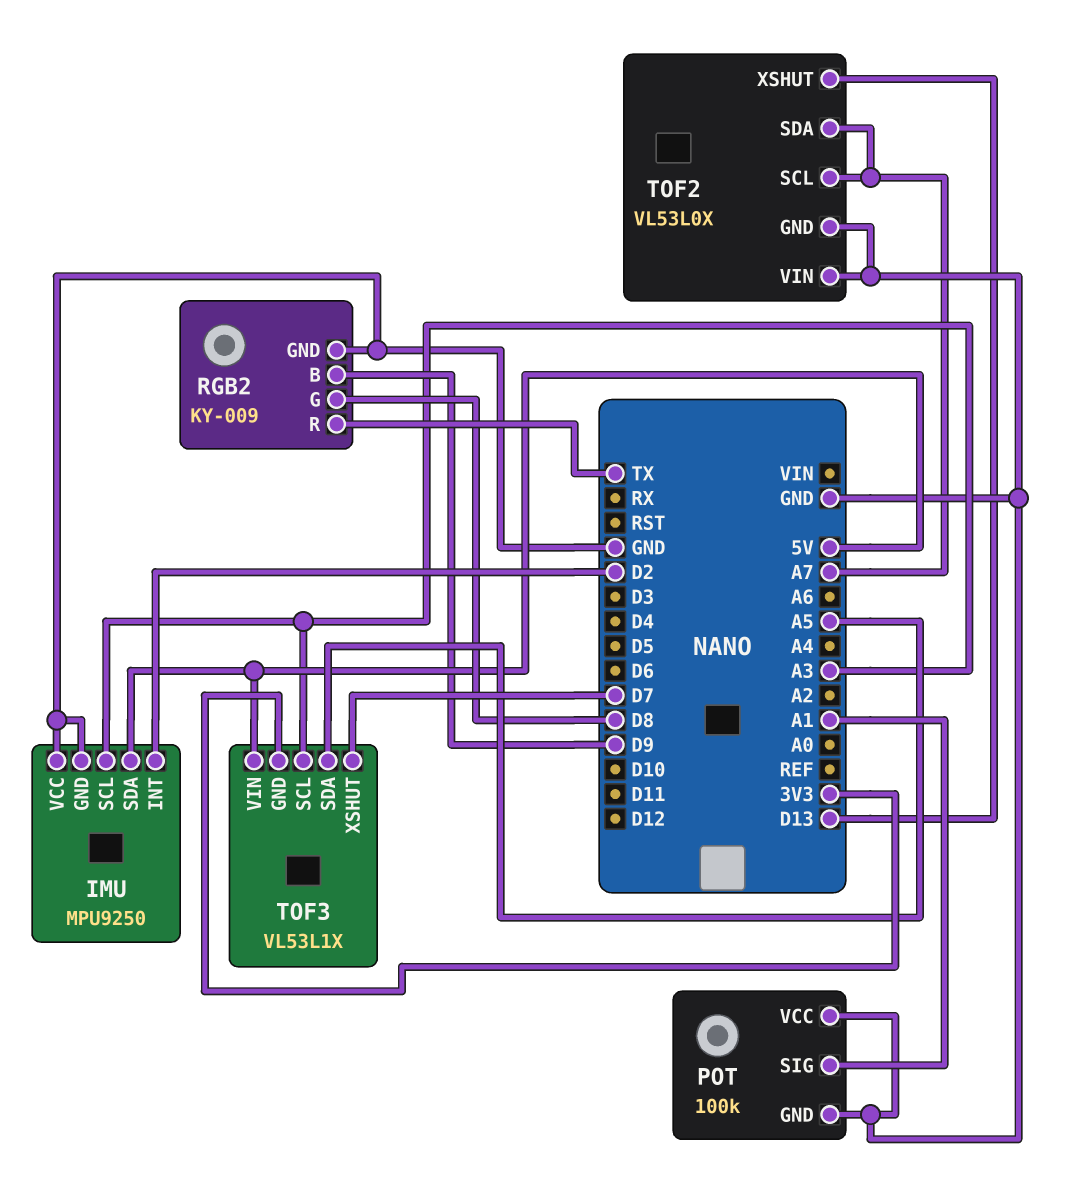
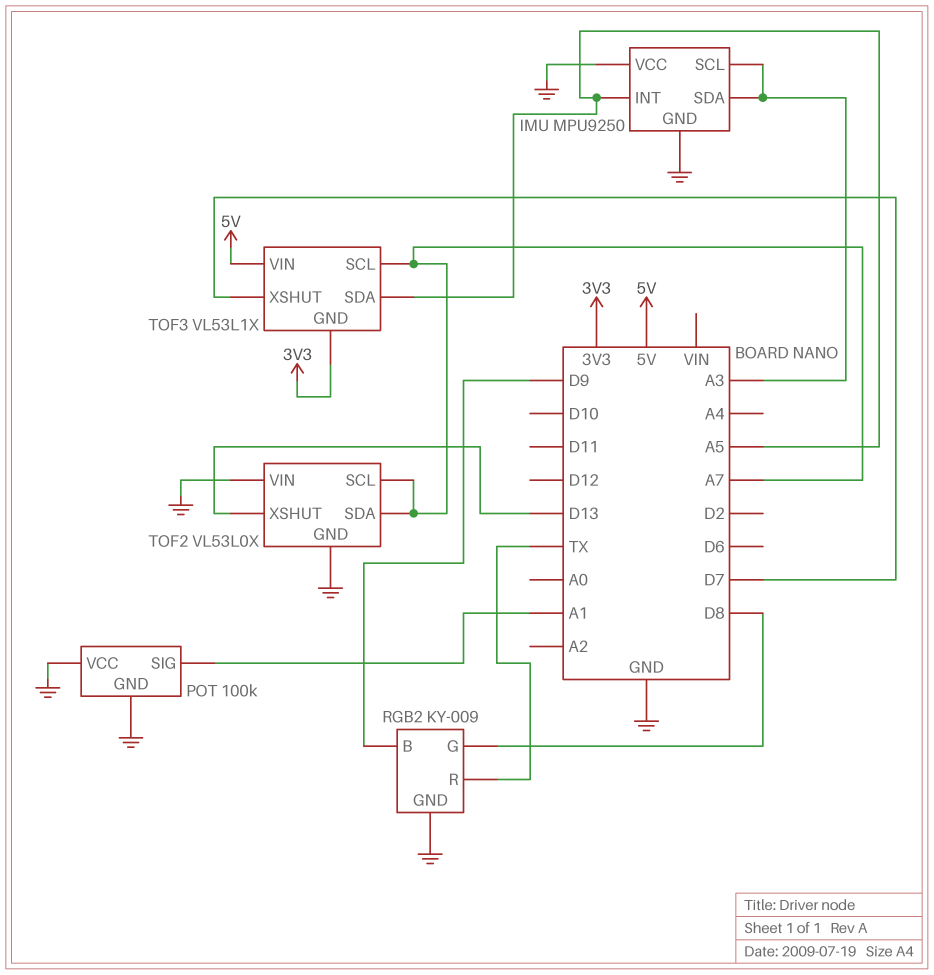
IMU pin INT: D2 -> A5
IMU pin SDA: 5V -> A3
TOF3 pin SCL: A3 -> A7

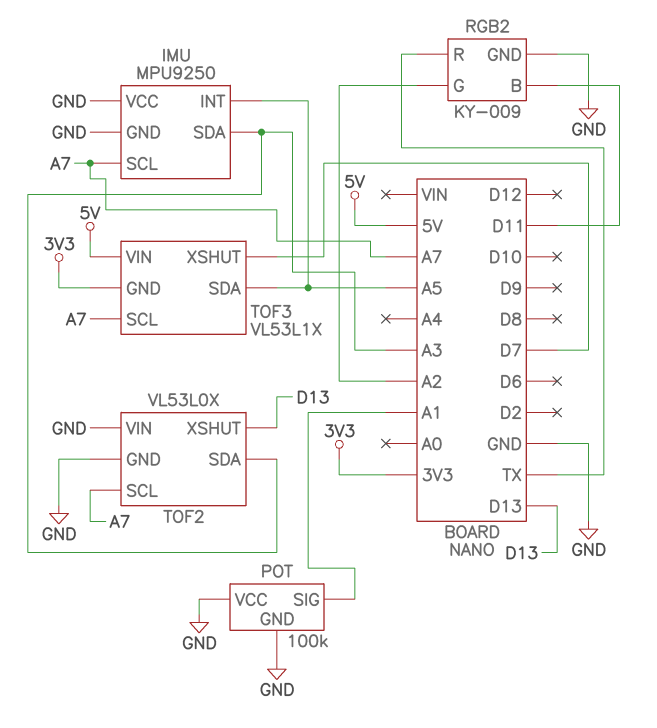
IMU pin SCL: A3 -> A7
RGB2 pin B: D9 -> D11
RGB2 pin G: D8 -> A2
TOF2 pin SDA: A7 -> A3

